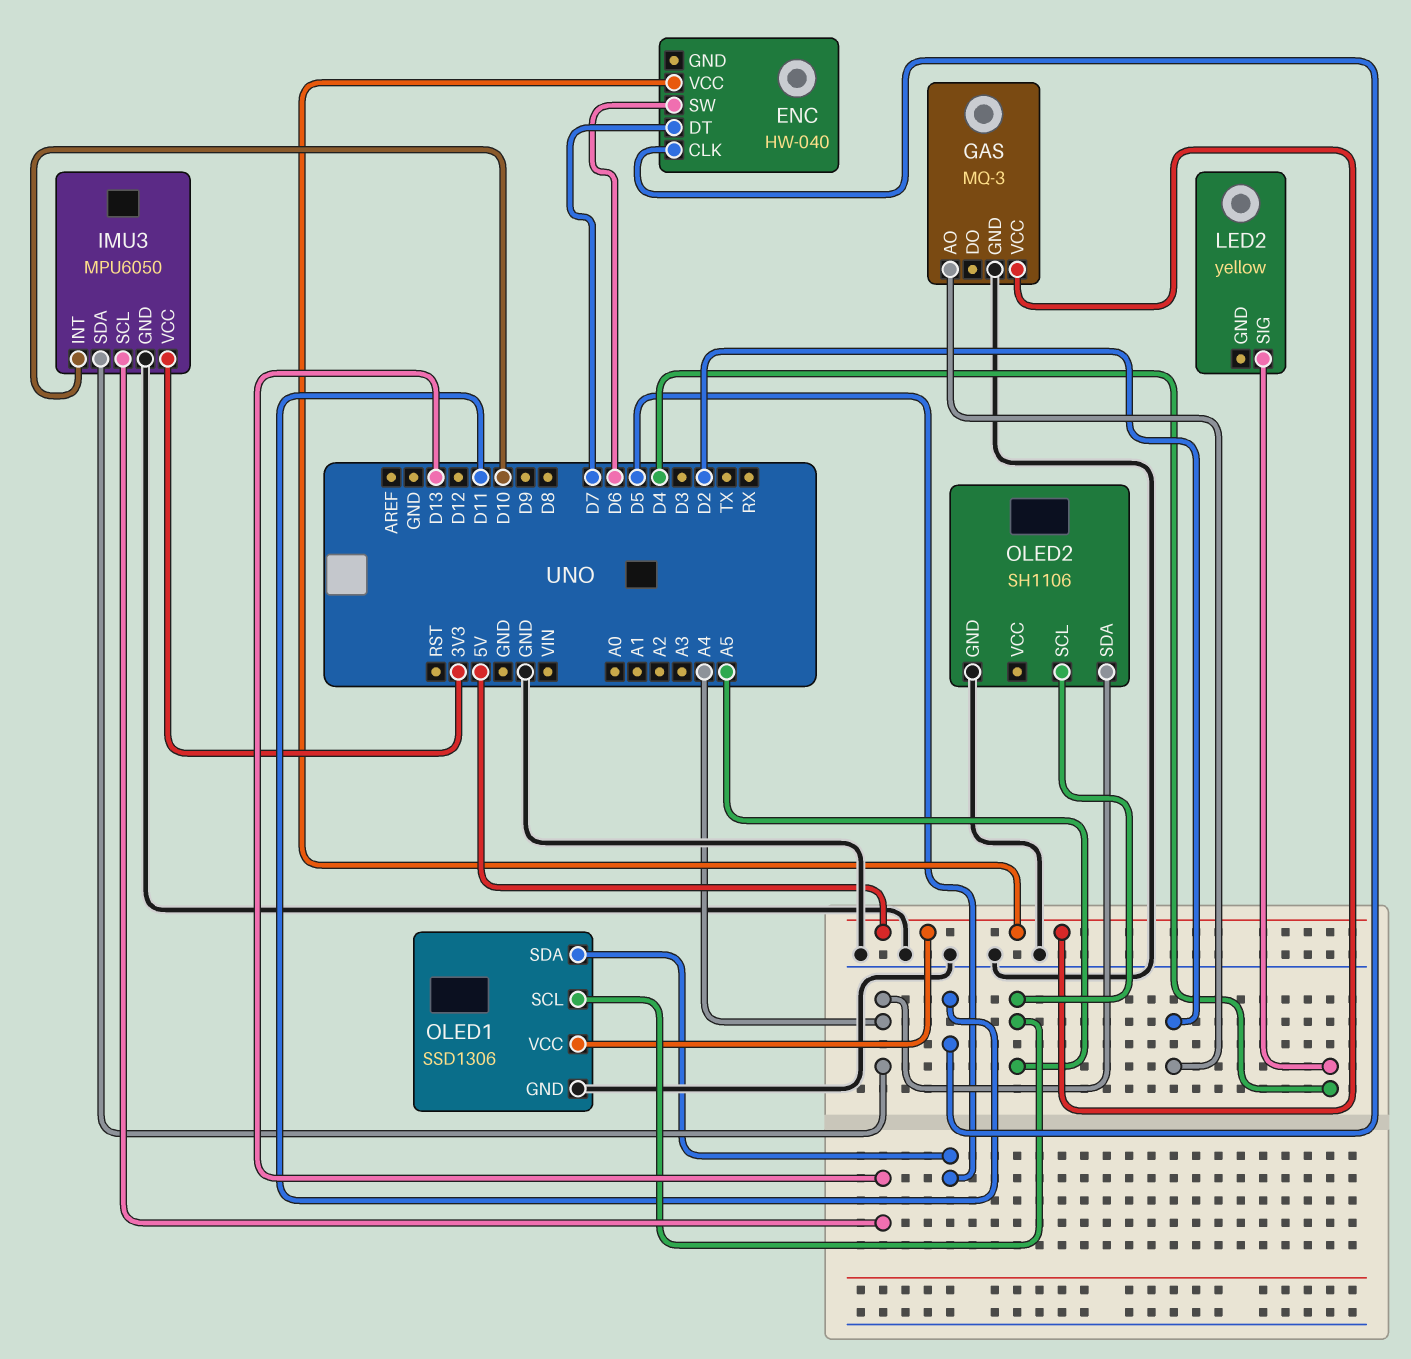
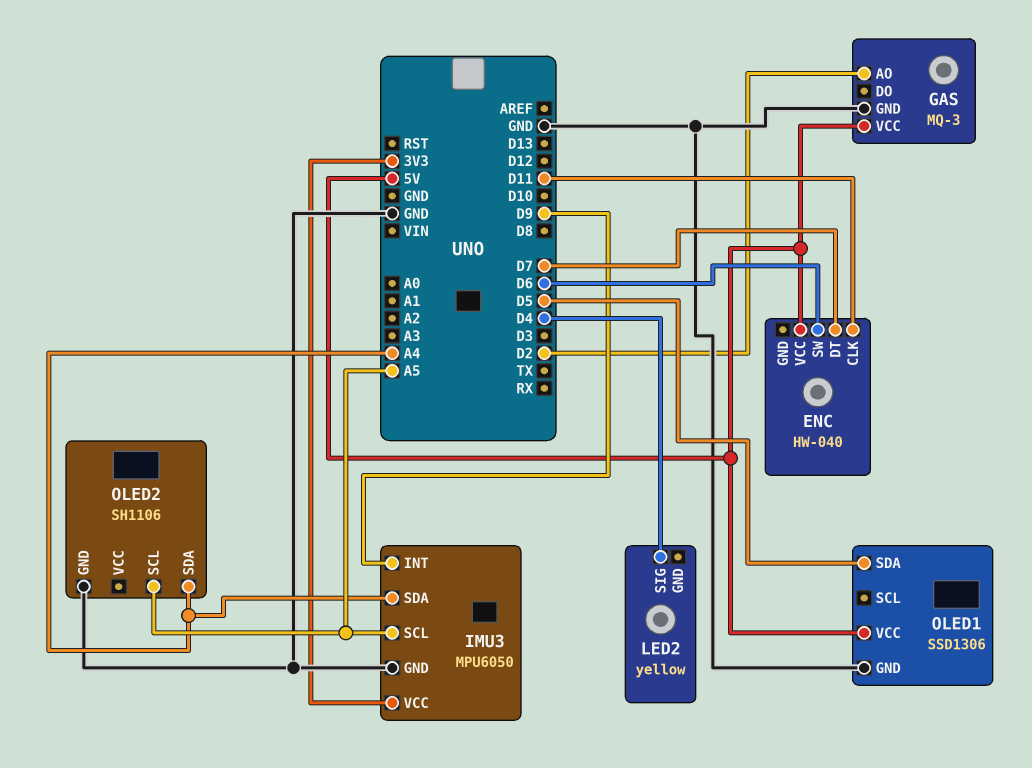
IMU3 pin INT: D10 -> D9
IMU3 pin SCL: D13 -> A5
OLED1 pin SCL: A5 -> none

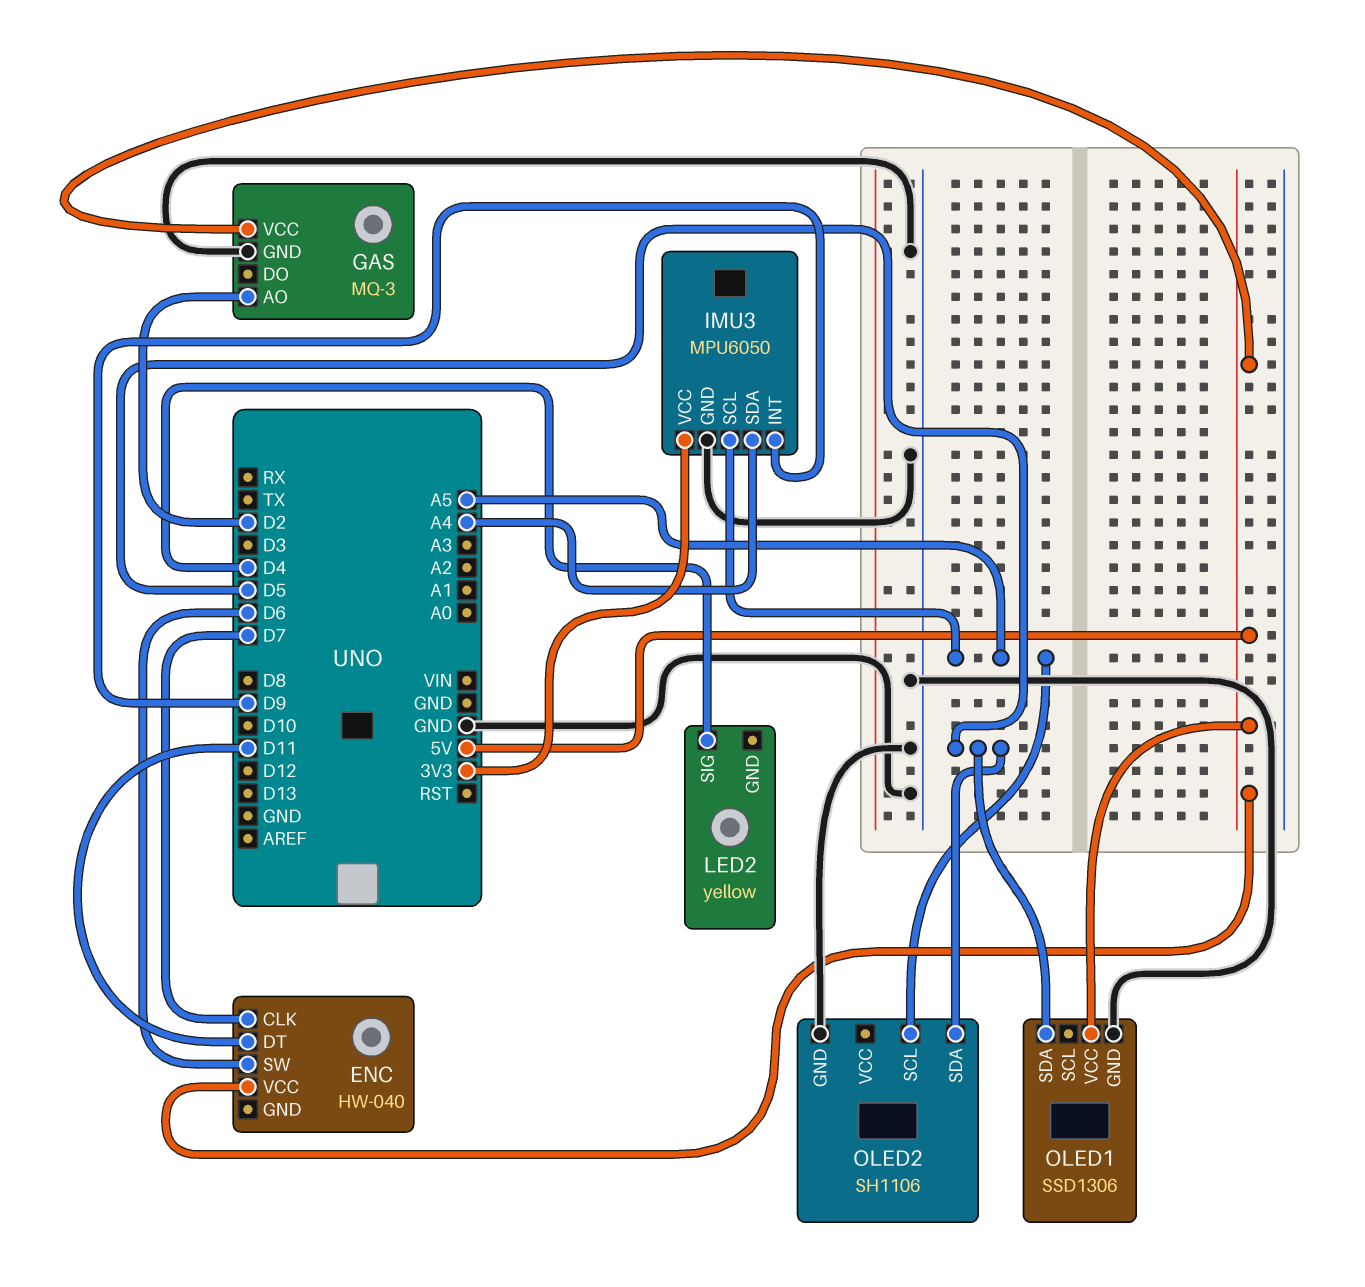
ENC pin CLK: D11 -> D7
ENC pin DT: D7 -> D11
OLED2 pin SDA: A4 -> D5

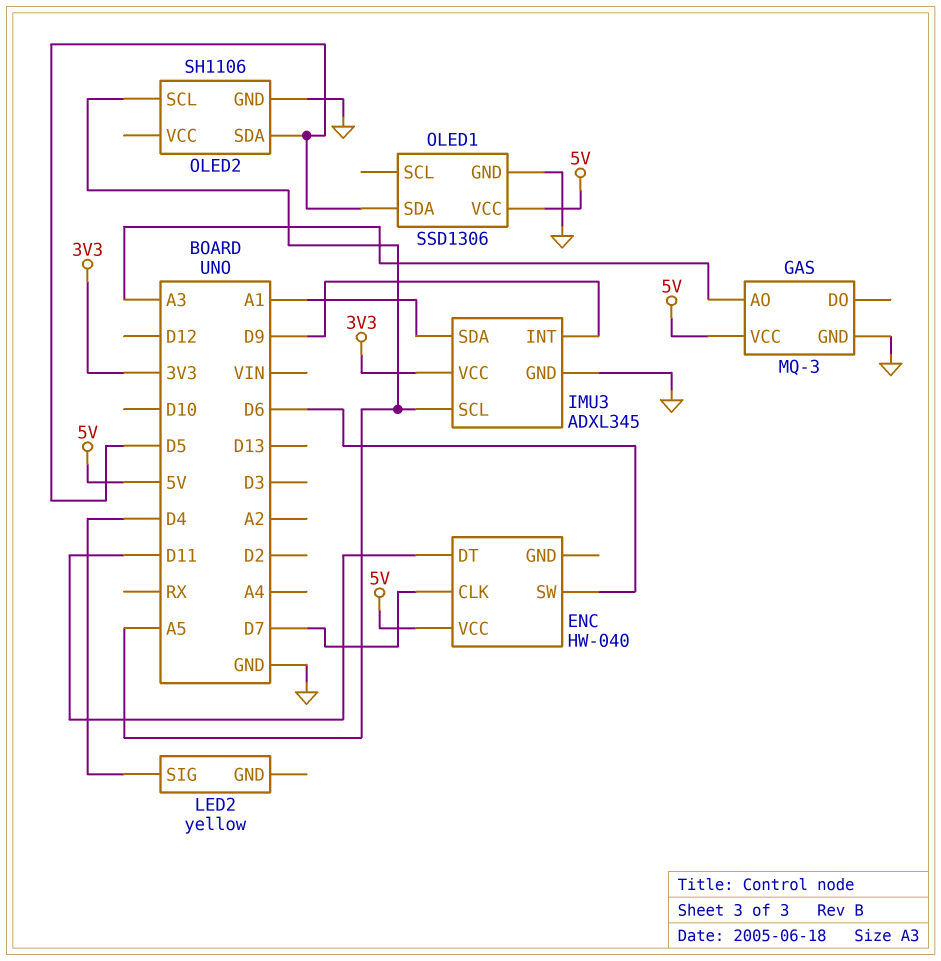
GAS pin AO: D2 -> A3
IMU3: MPU6050 -> ADXL345
IMU3 pin SDA: A4 -> A1

